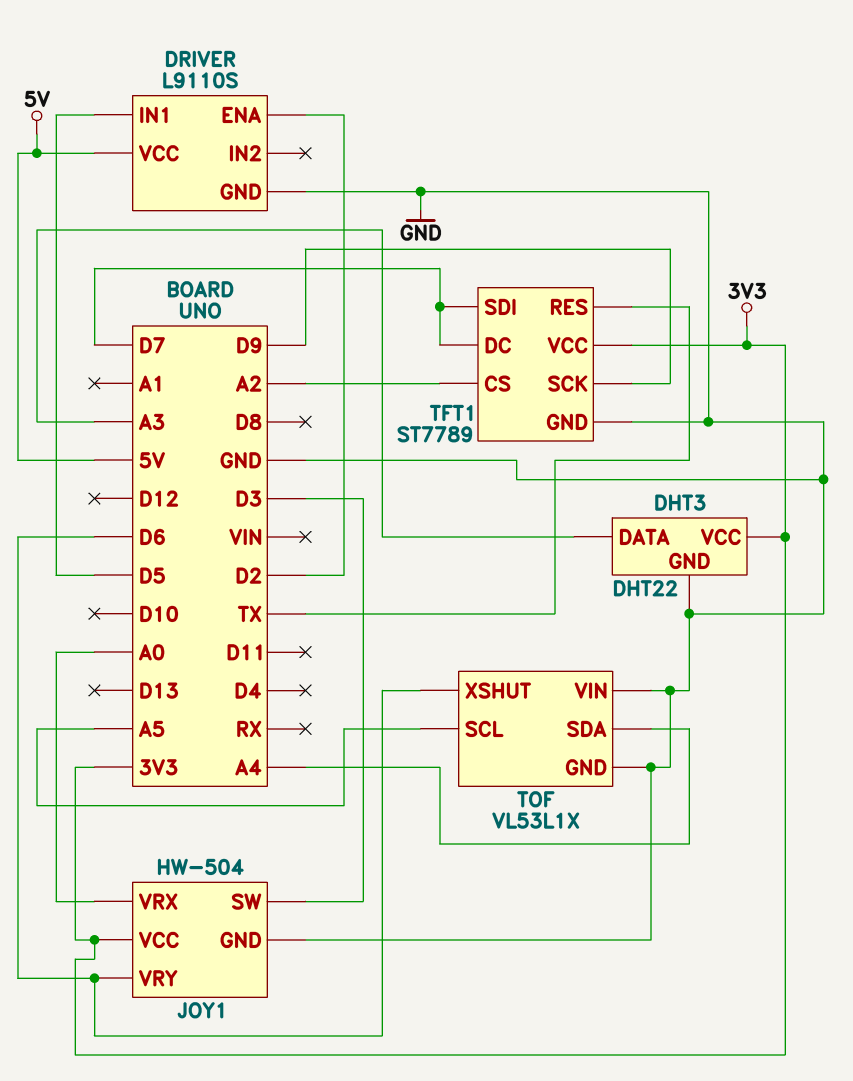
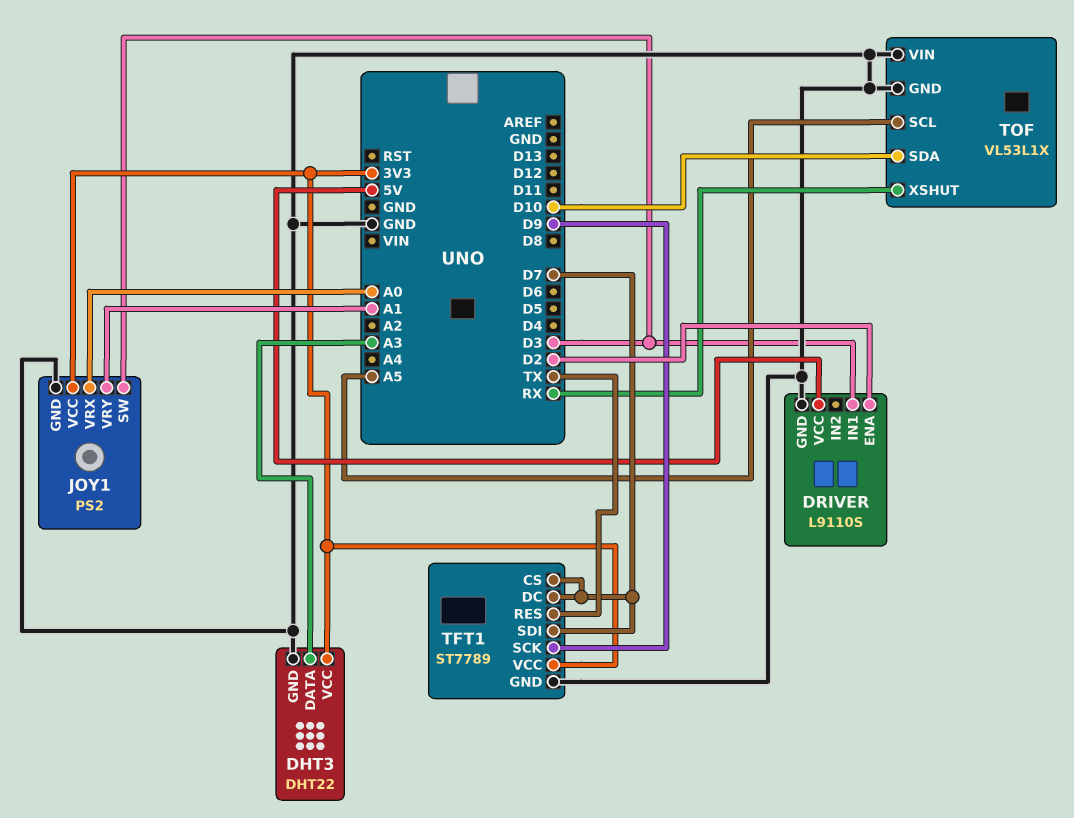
DRIVER pin IN1: D5 -> D3
JOY1: HW-504 -> PS2
JOY1 pin VRY: D6 -> A1
TFT1 pin CS: A2 -> D7
TOF pin SDA: A4 -> D10
TOF pin XSHUT: D6 -> RX

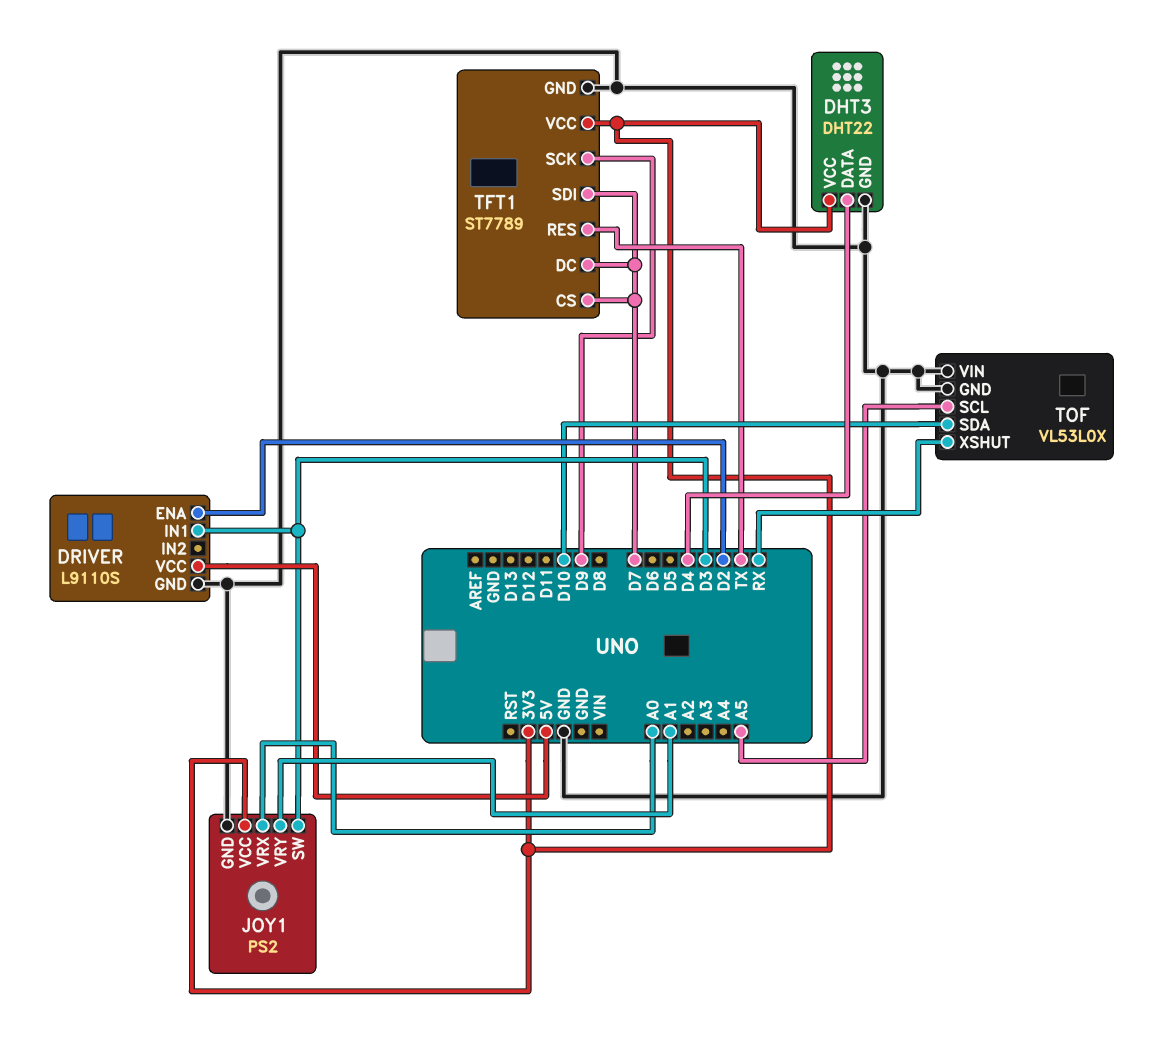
DHT3 pin DATA: A3 -> D4
TOF: VL53L1X -> VL53L0X

